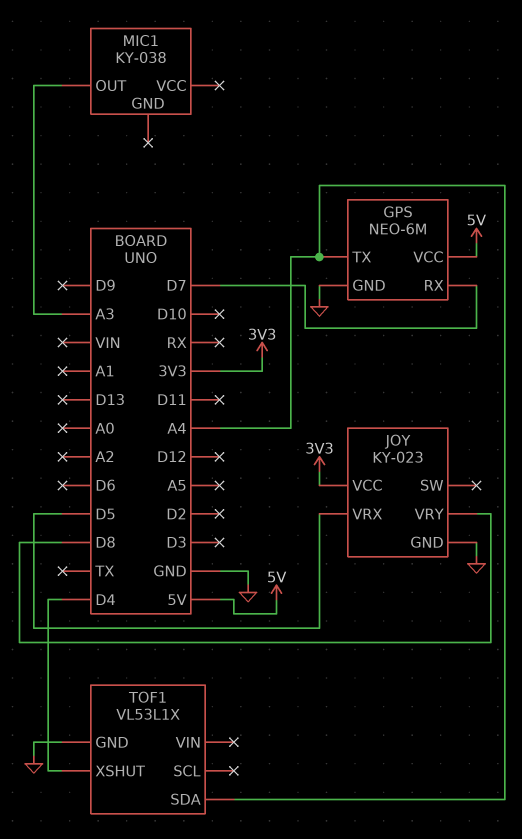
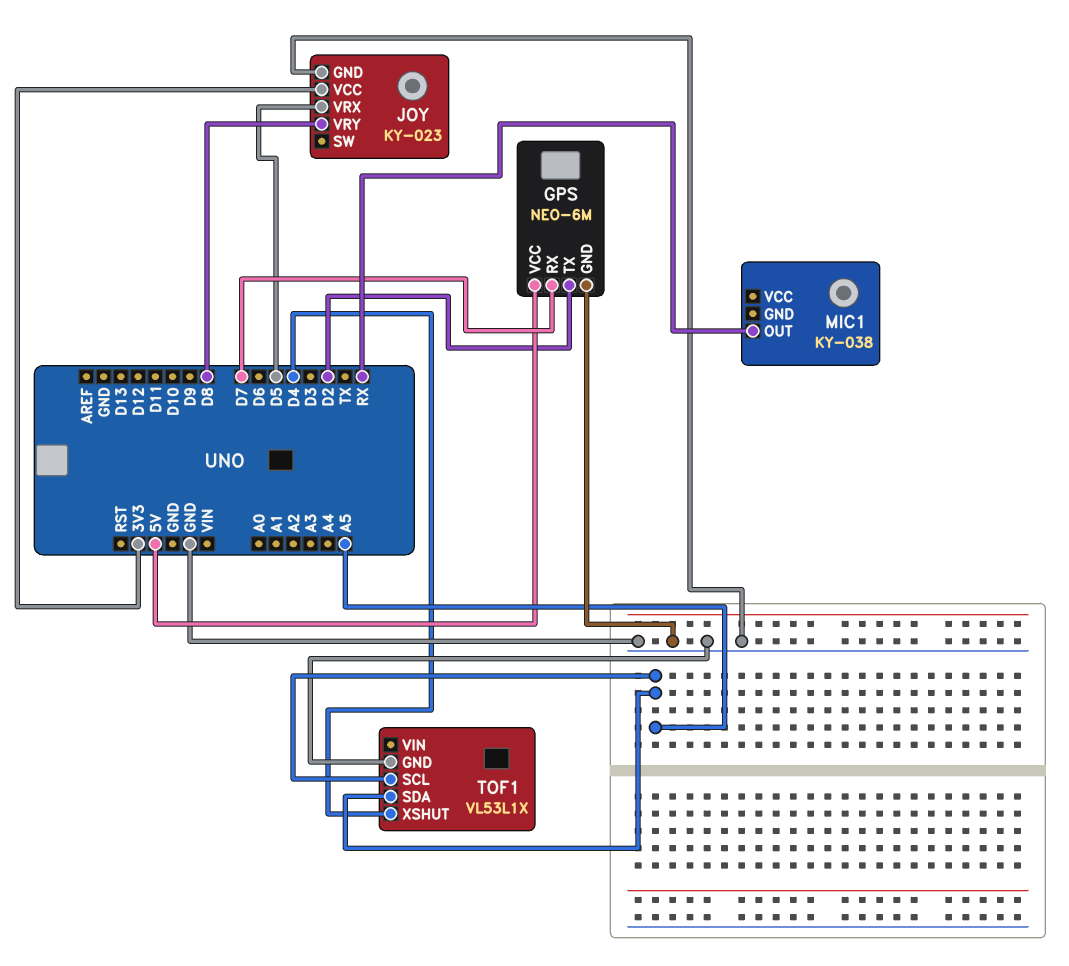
GPS pin TX: A4 -> D2
MIC1 pin OUT: A3 -> RX
TOF1 pin SCL: none -> A5
TOF1 pin SDA: A4 -> A5

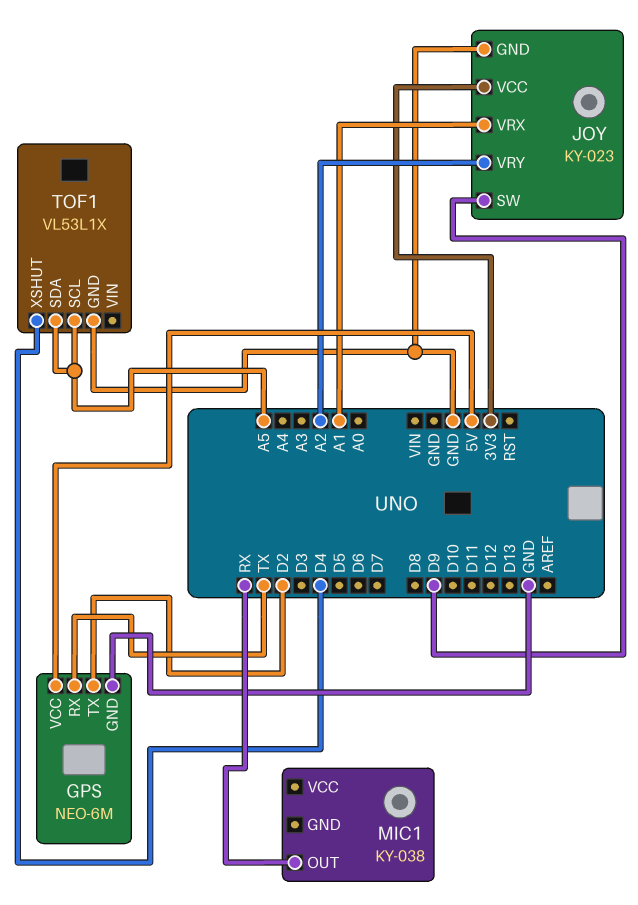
GPS pin RX: D7 -> TX
JOY pin SW: none -> D9
JOY pin VRX: D5 -> A1
JOY pin VRY: D8 -> A2

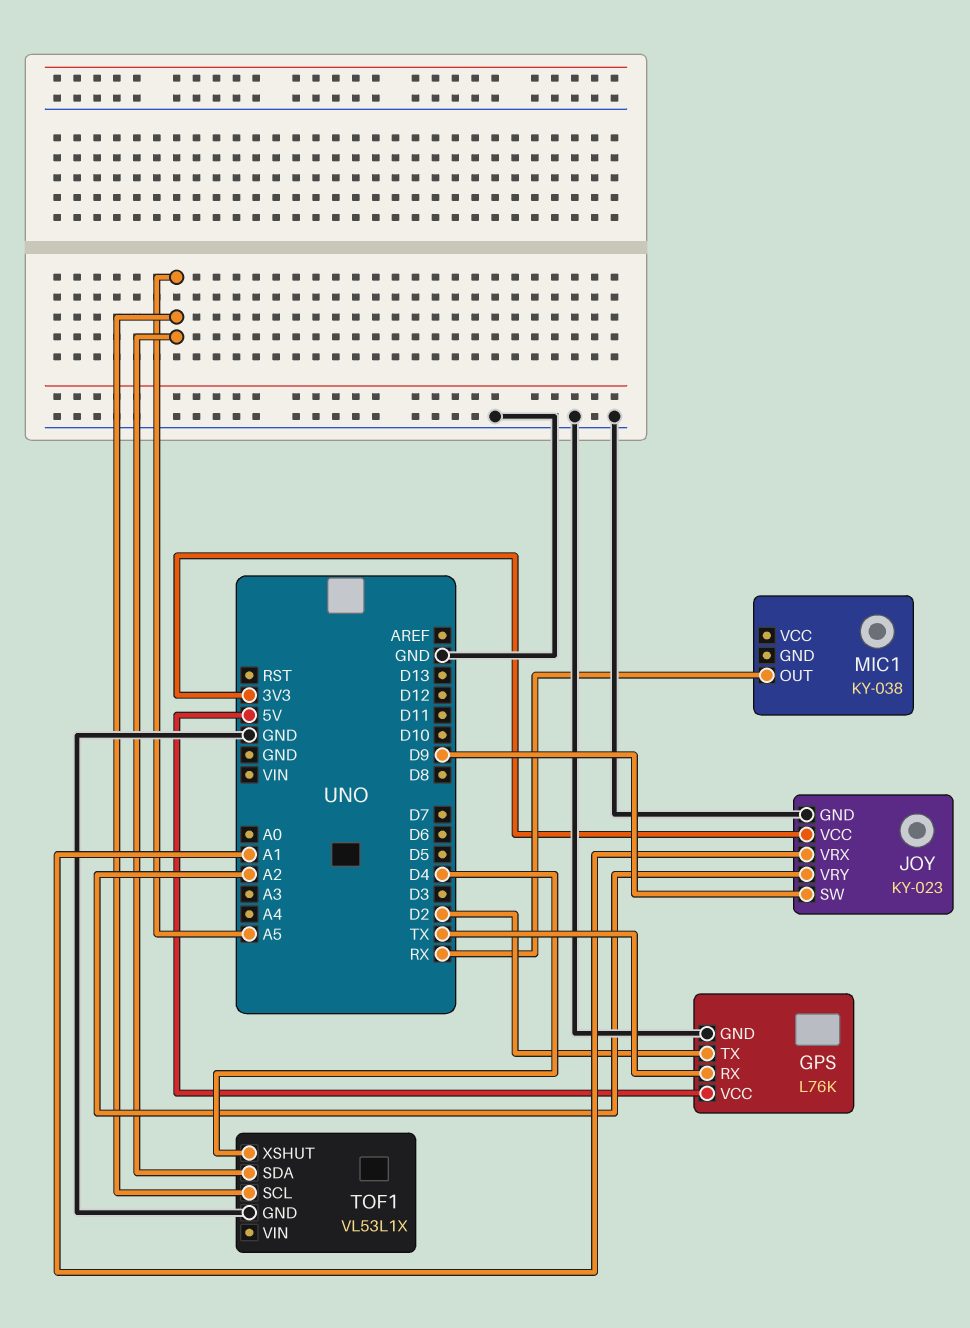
GPS: NEO-6M -> L76K

